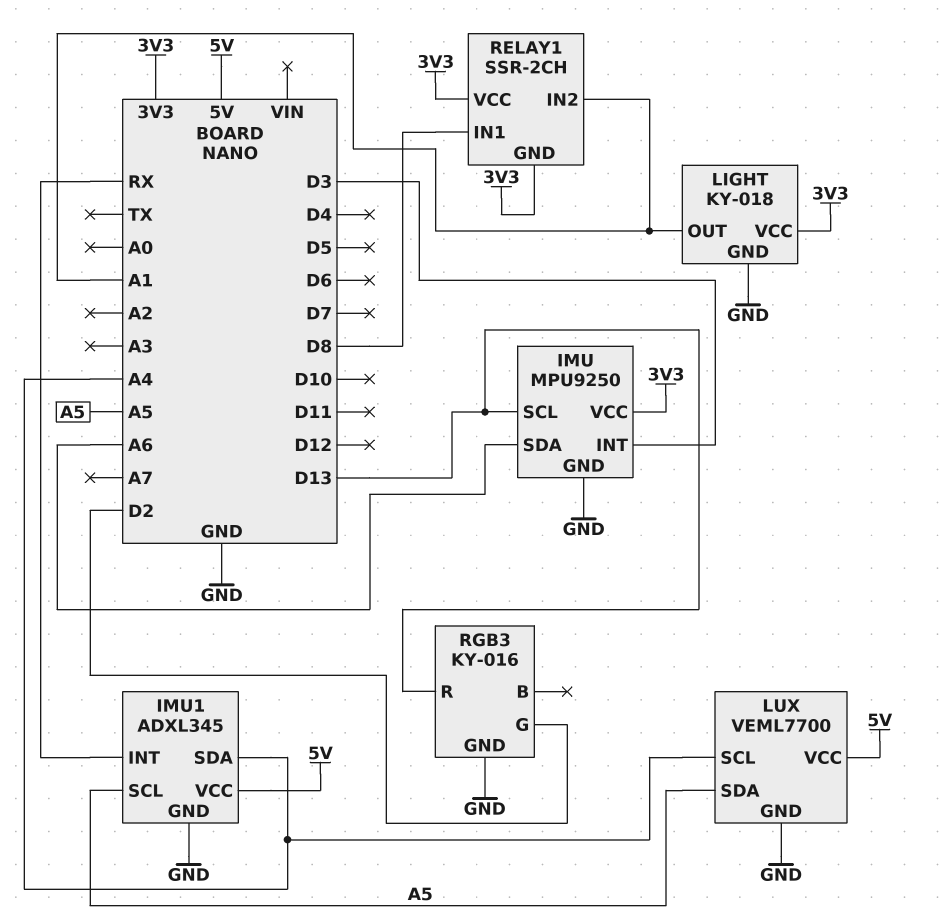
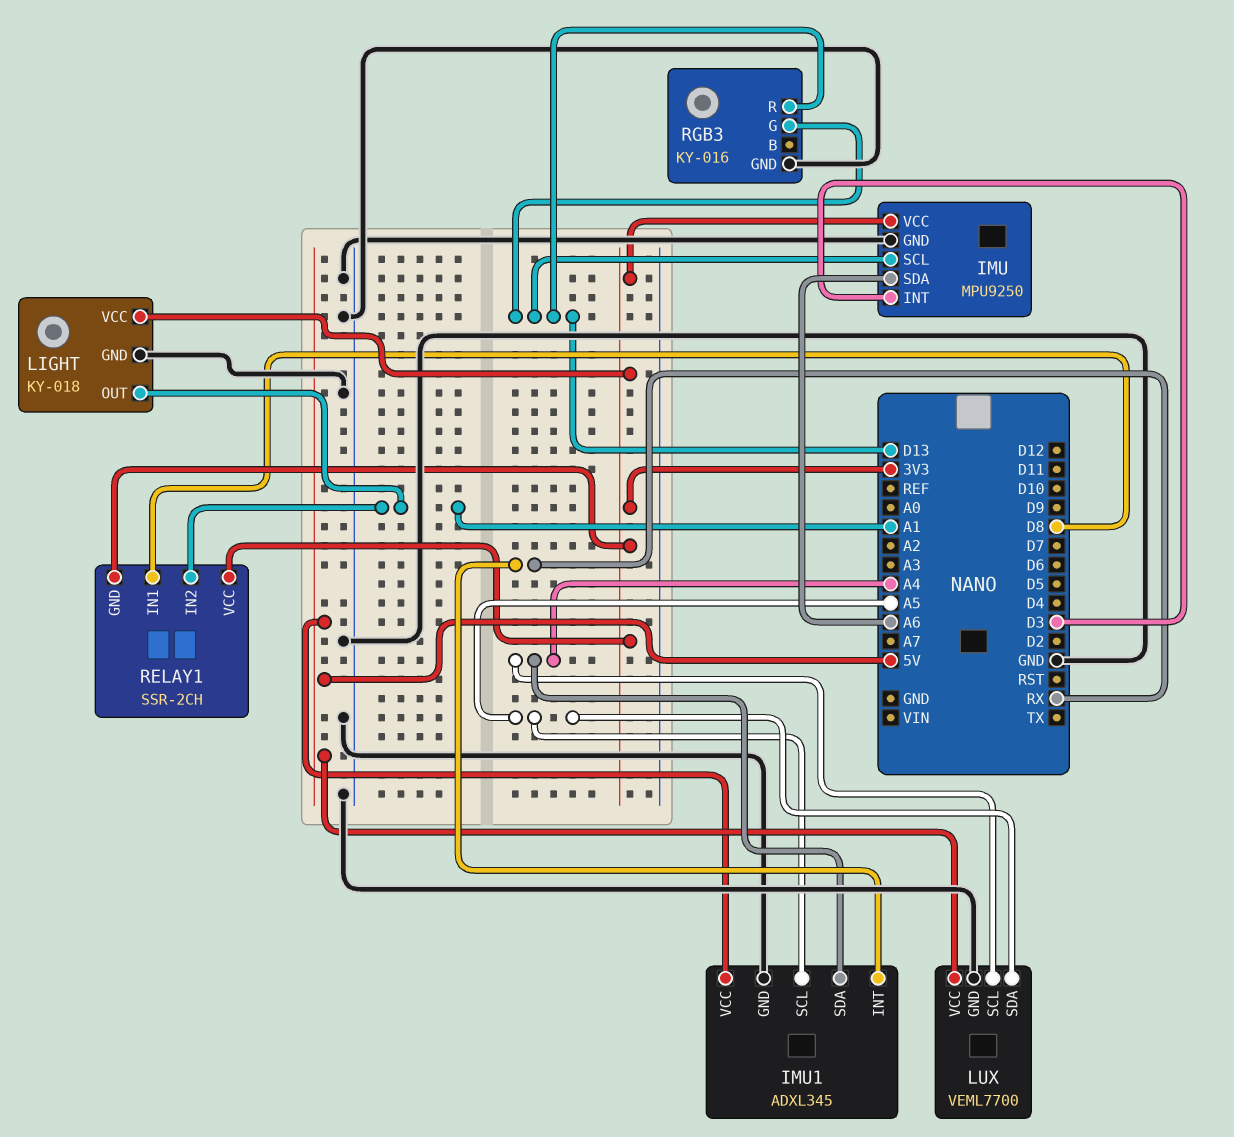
RGB3 pin G: D2 -> D13

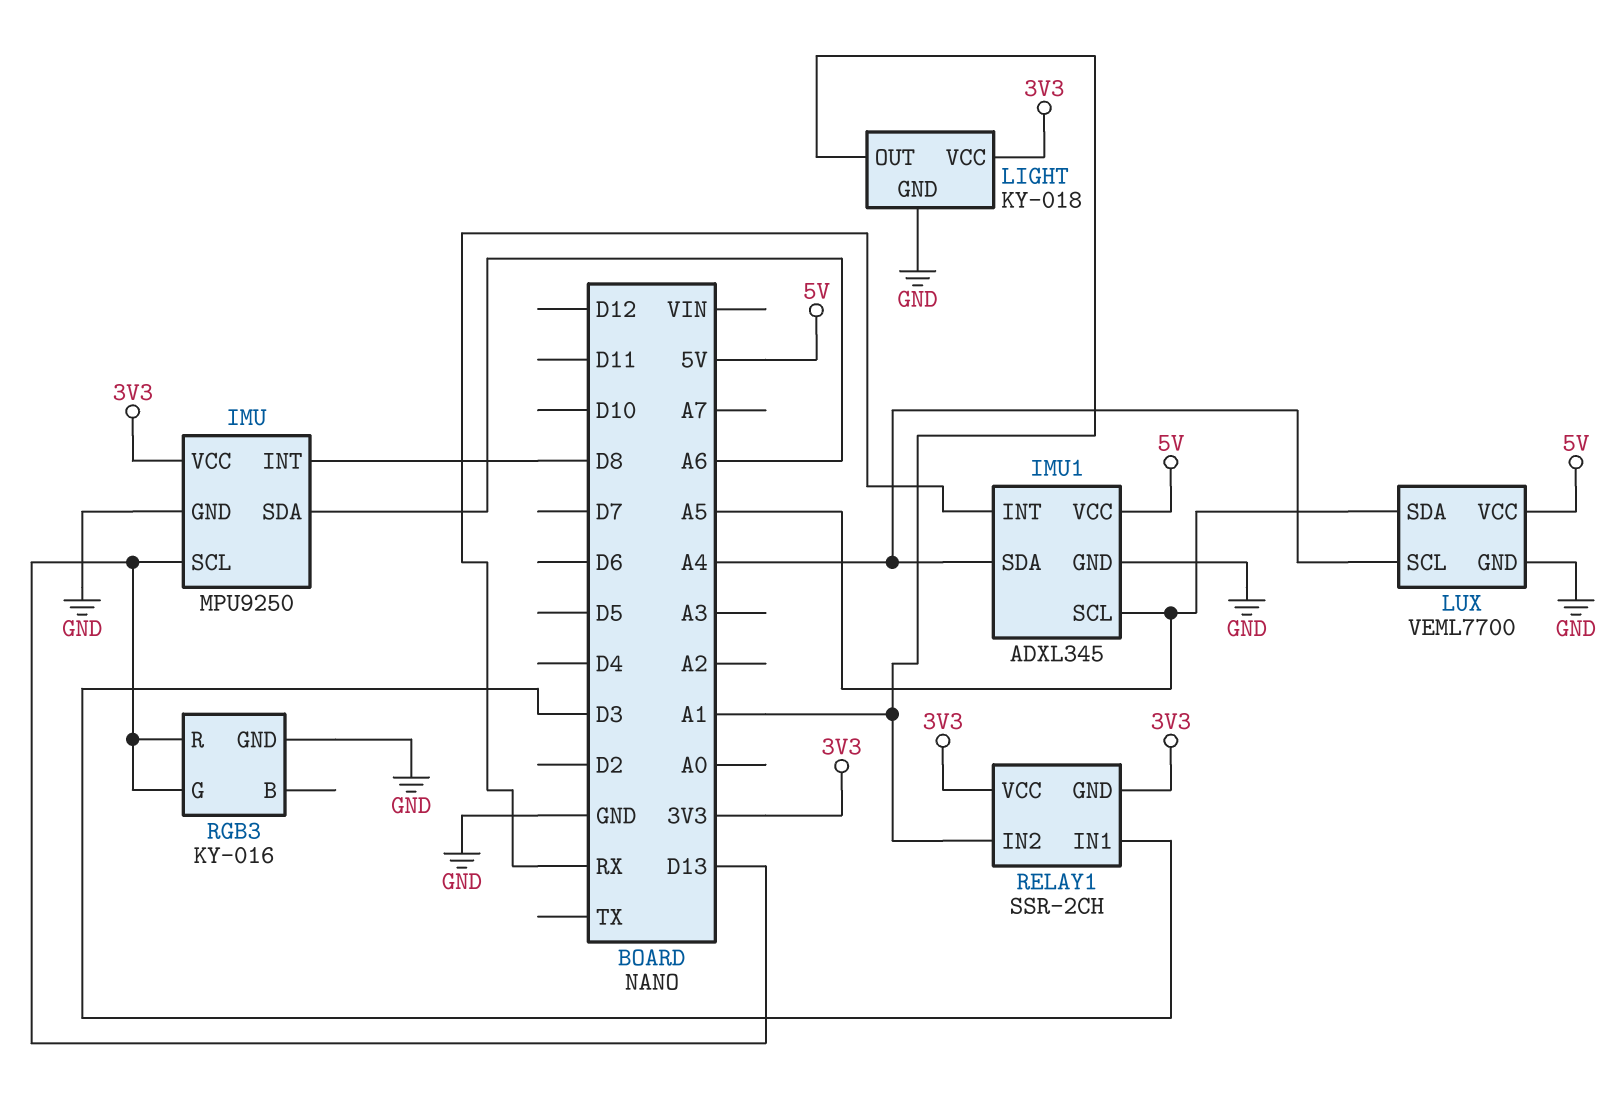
IMU pin INT: D3 -> D8
RELAY1 pin IN1: D8 -> D3

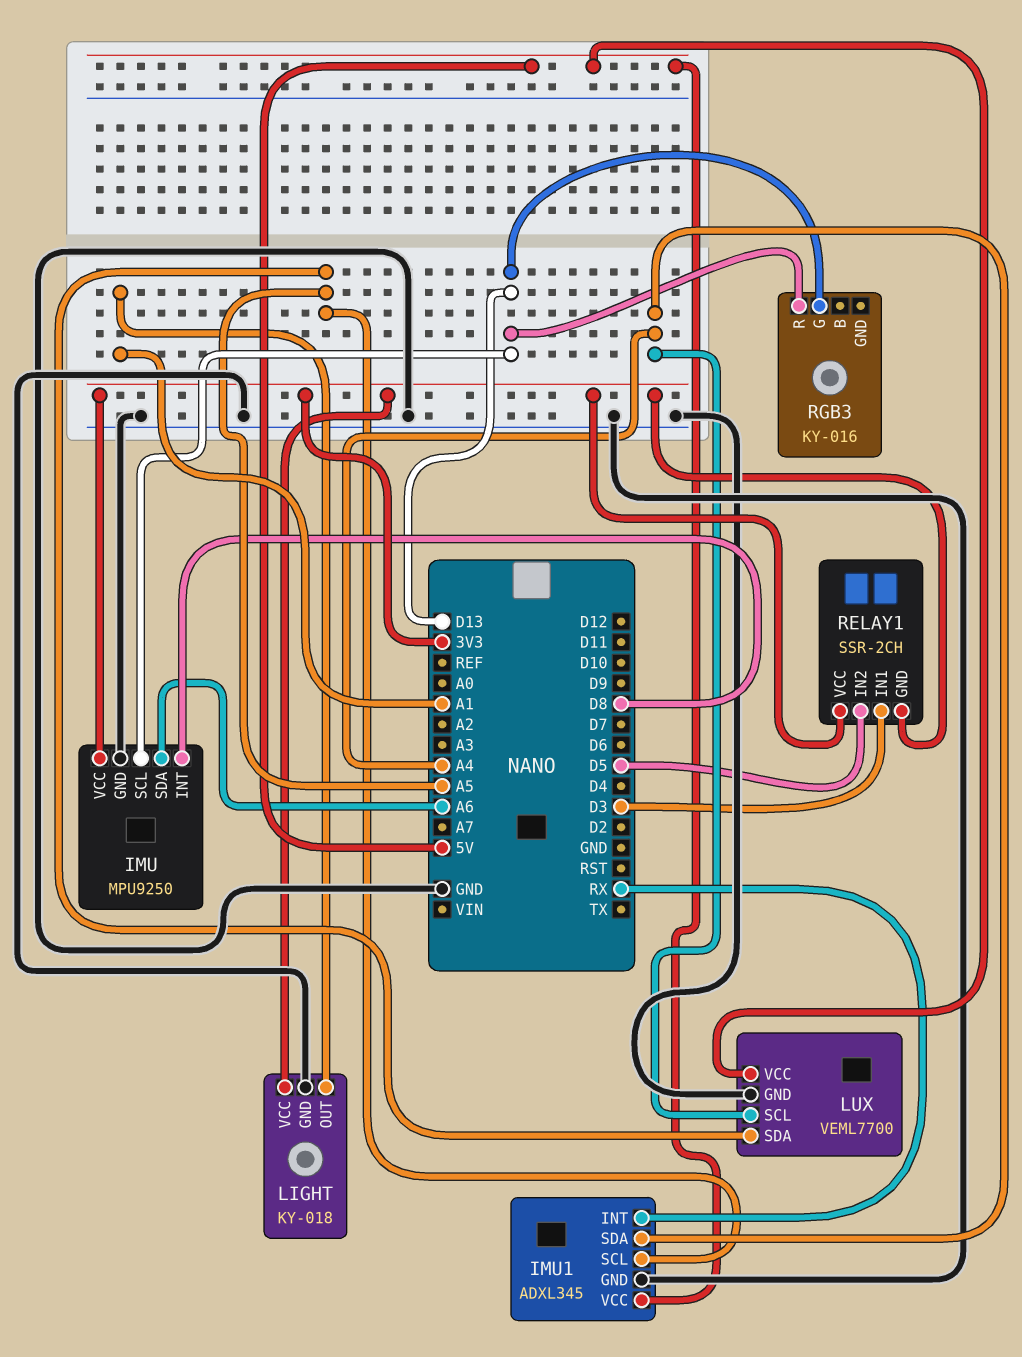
RELAY1 pin IN2: A1 -> D5
RGB3 pin GND: GND -> none

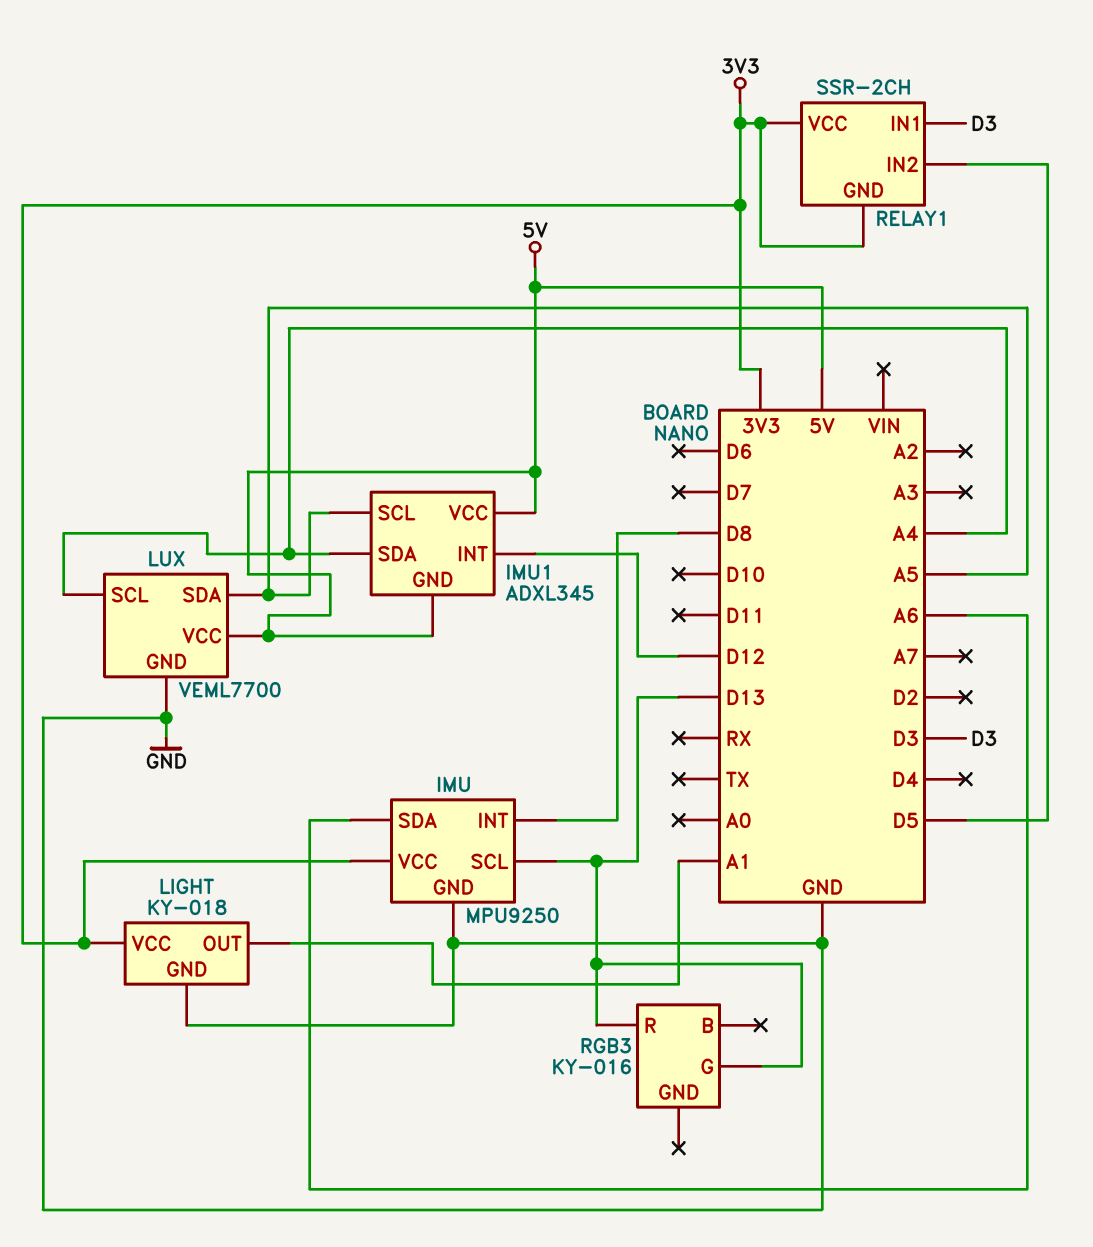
IMU1 pin GND: GND -> 5V
IMU1 pin INT: RX -> D12

